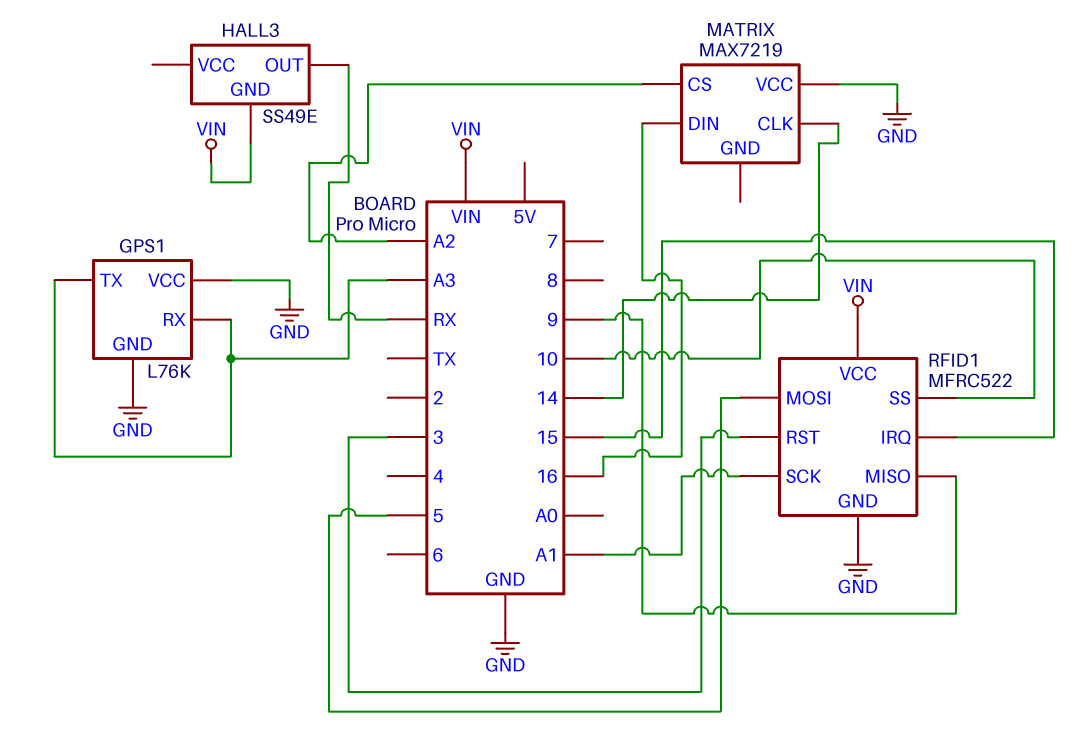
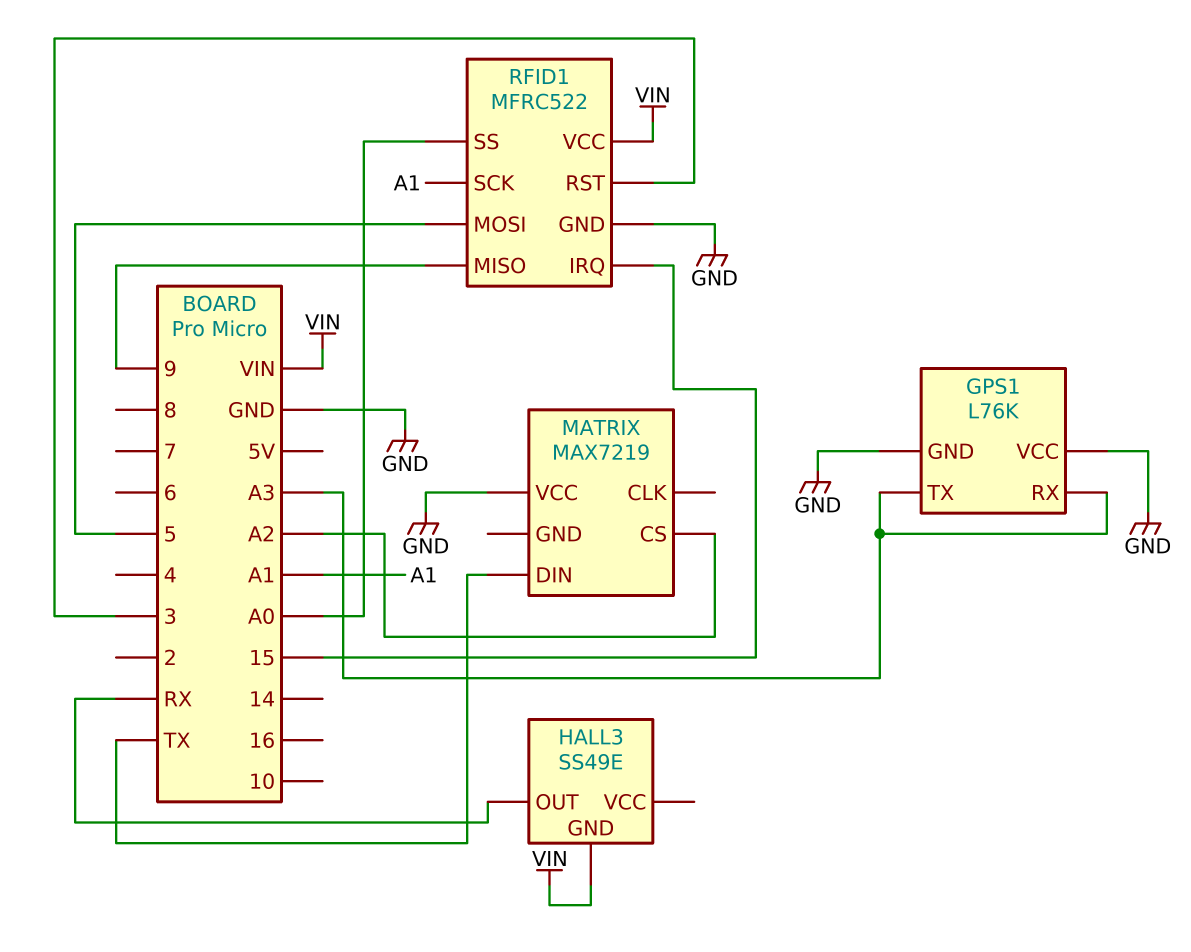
MATRIX pin CLK: 14 -> none
MATRIX pin DIN: 16 -> TX
RFID1 pin SS: 10 -> A0

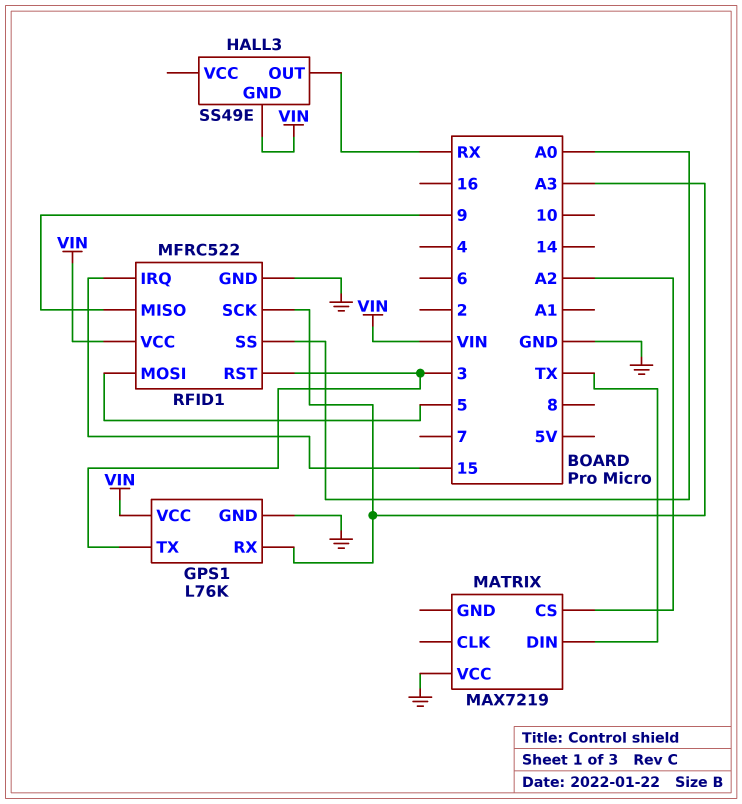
GPS1 pin TX: A3 -> 3
GPS1 pin VCC: GND -> VIN
RFID1 pin SCK: A1 -> A3

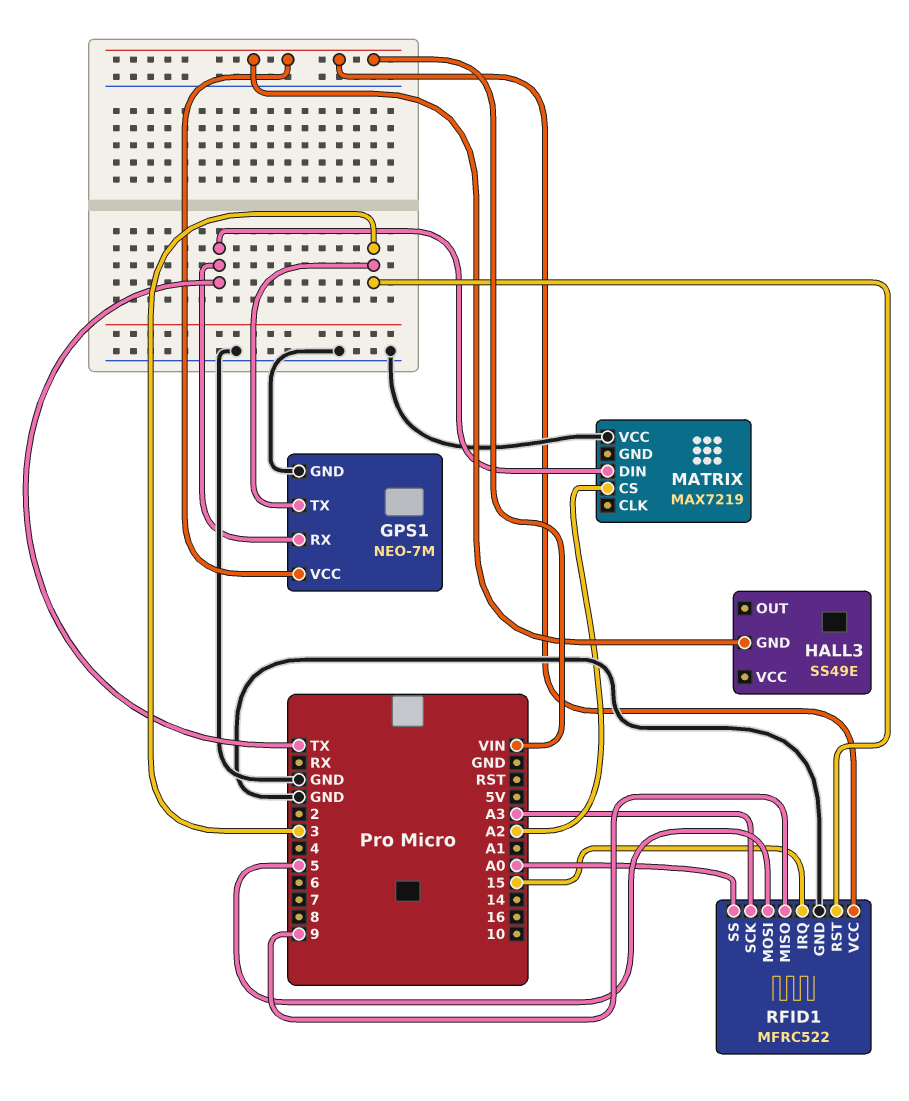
GPS1: L76K -> NEO-7M
GPS1 pin RX: A3 -> TX
HALL3 pin OUT: RX -> none

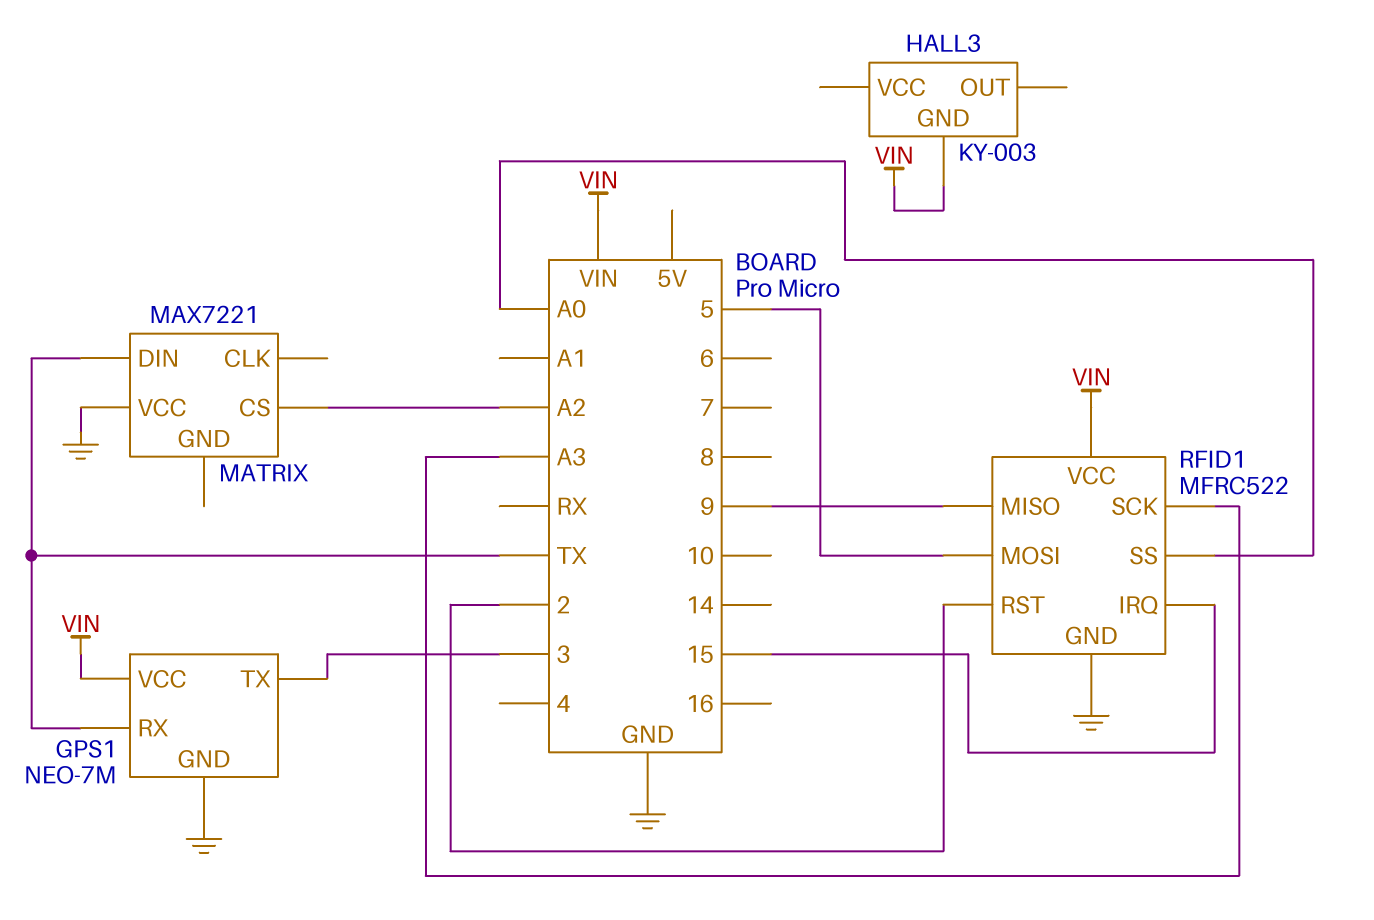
HALL3: SS49E -> KY-003
MATRIX: MAX7219 -> MAX7221
RFID1 pin RST: 3 -> 2

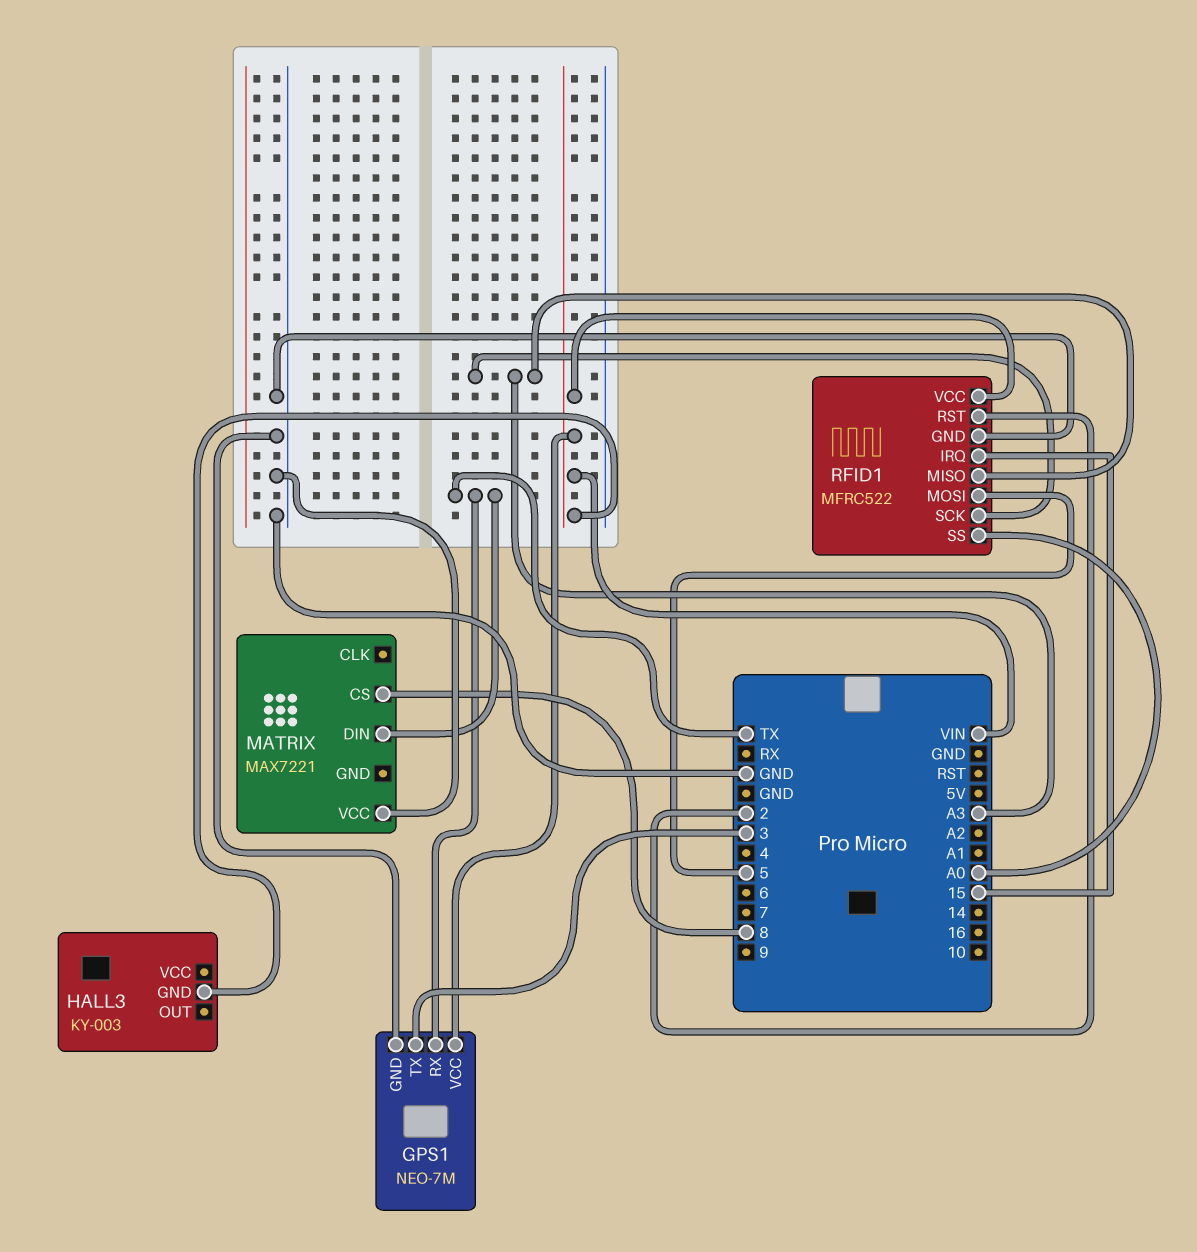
MATRIX pin CS: A2 -> 8
RFID1 pin MISO: 9 -> A3

